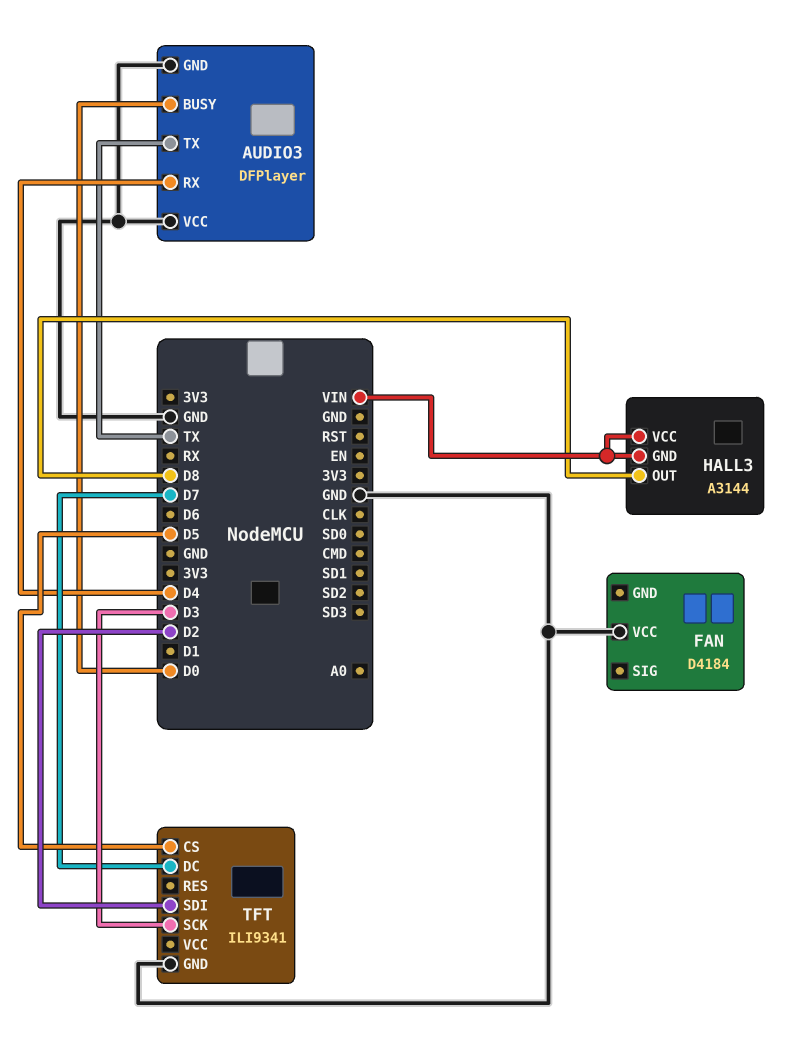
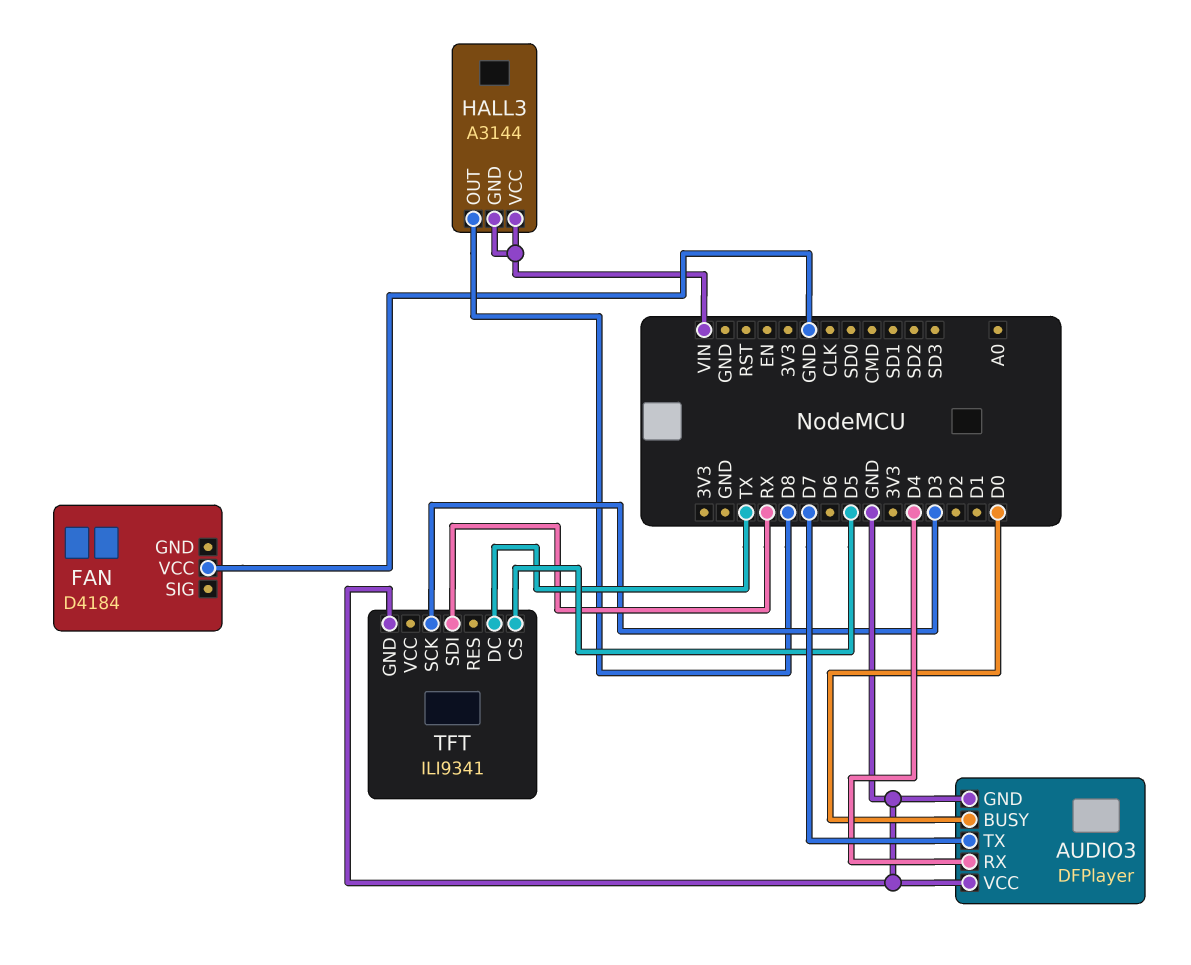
AUDIO3 pin TX: TX -> D7
TFT pin DC: D7 -> TX
TFT pin SDI: D2 -> RX

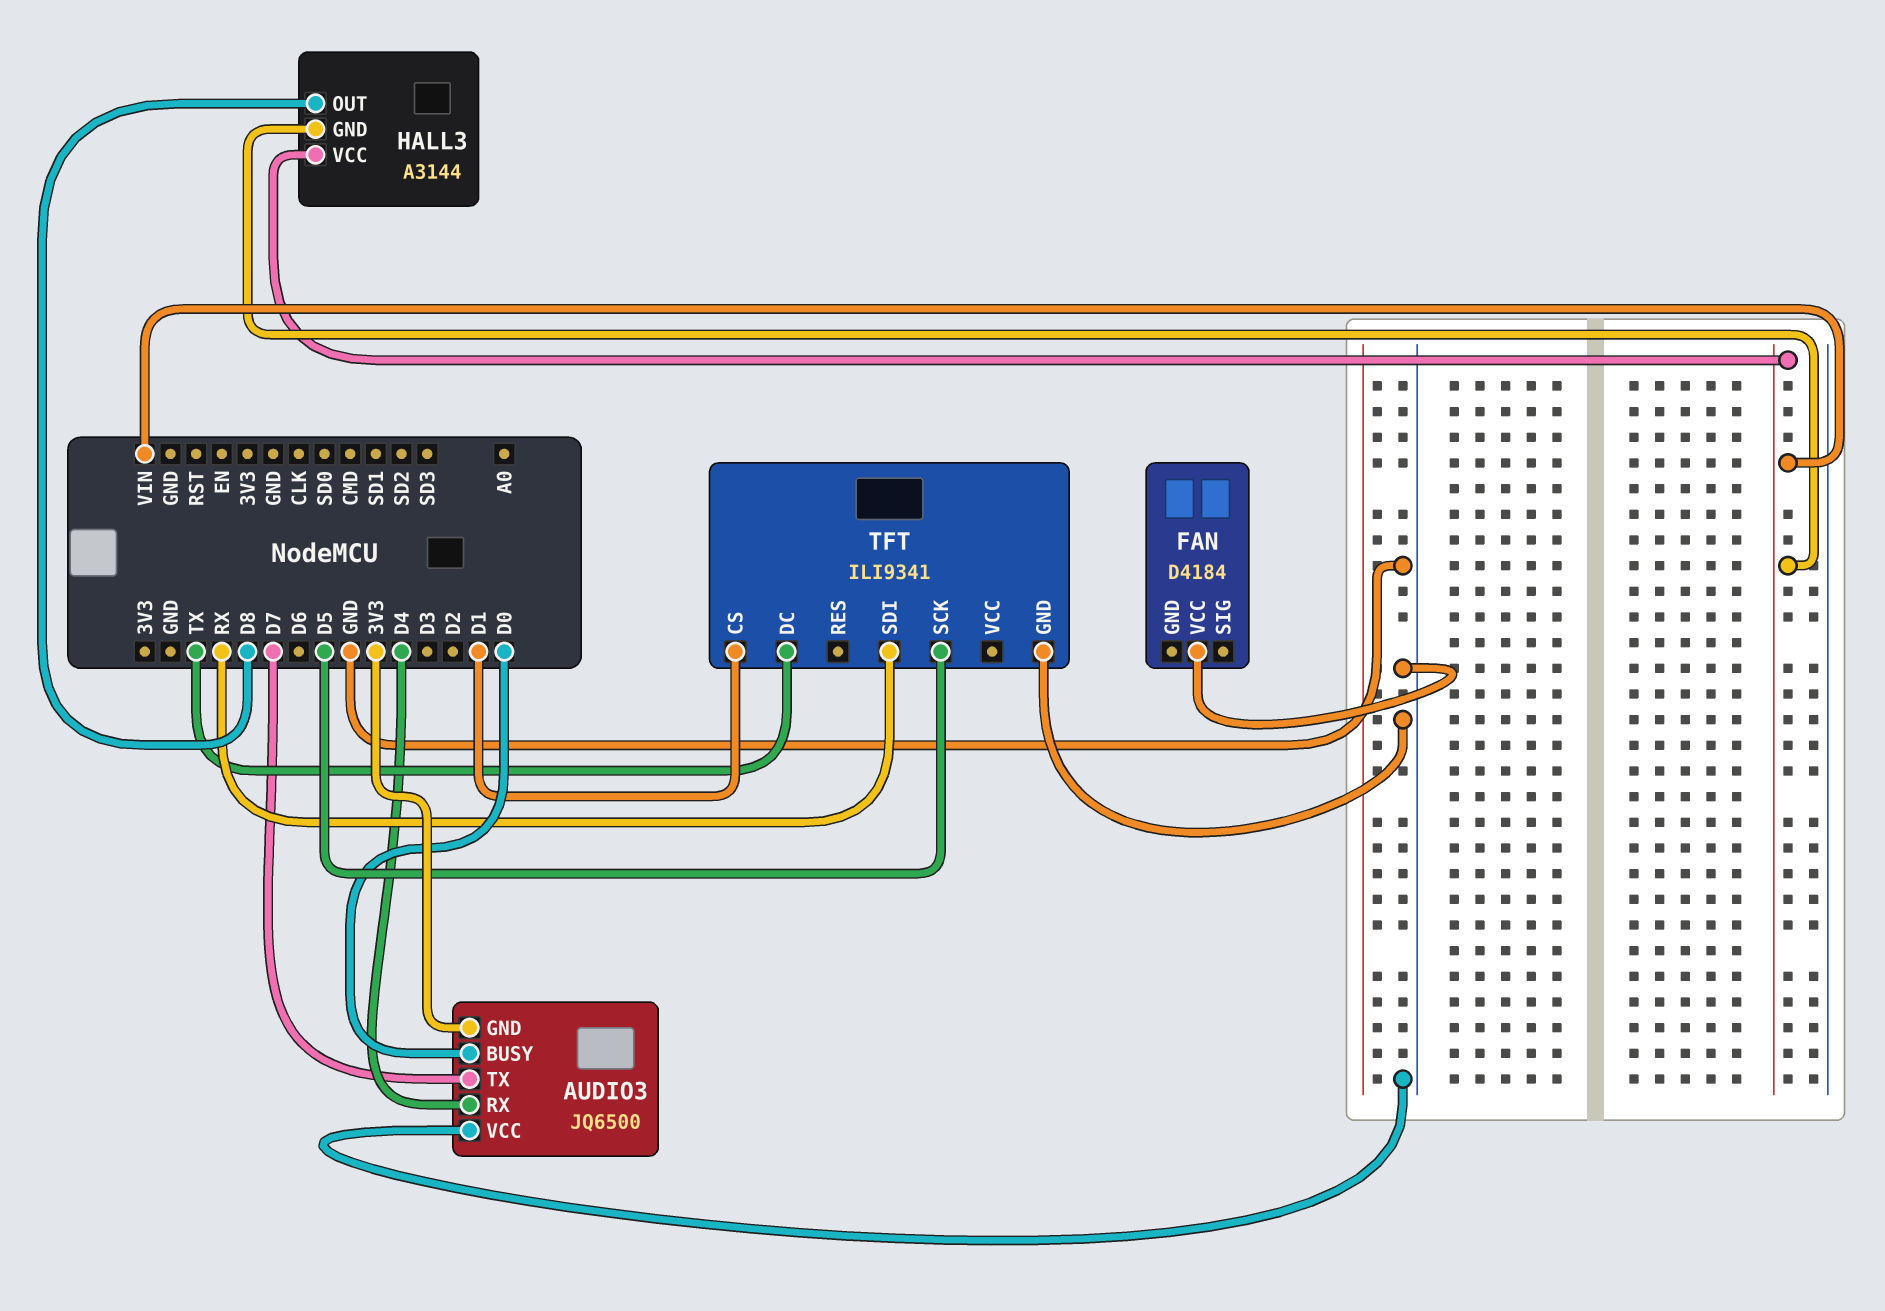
AUDIO3: DFPlayer -> JQ6500
AUDIO3 pin GND: GND -> 3V3
TFT pin CS: D5 -> D1
TFT pin SCK: D3 -> D5

